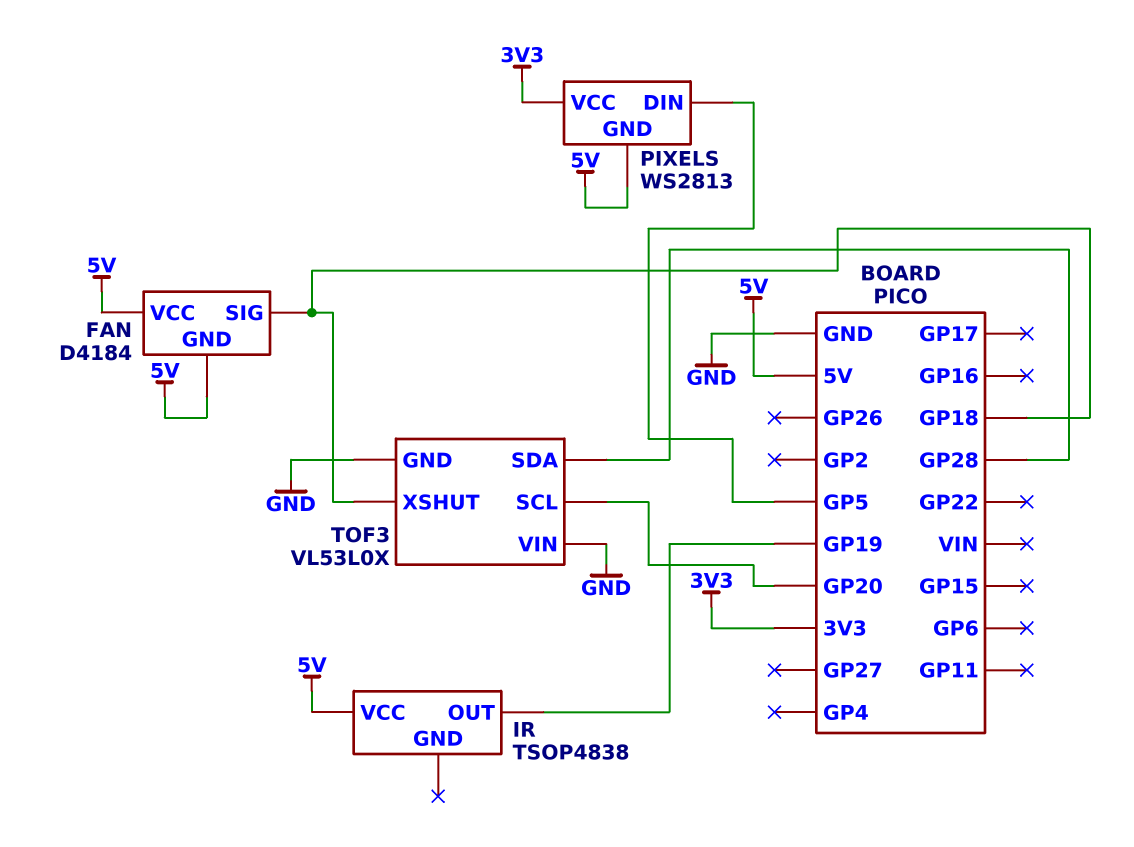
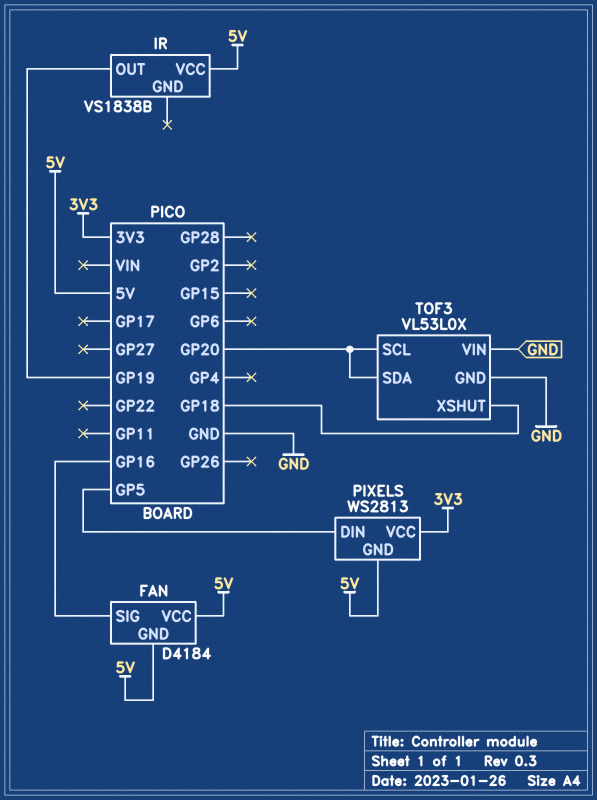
FAN pin SIG: GP18 -> GP16
IR: TSOP4838 -> VS1838B
TOF3 pin SDA: GP28 -> GP20

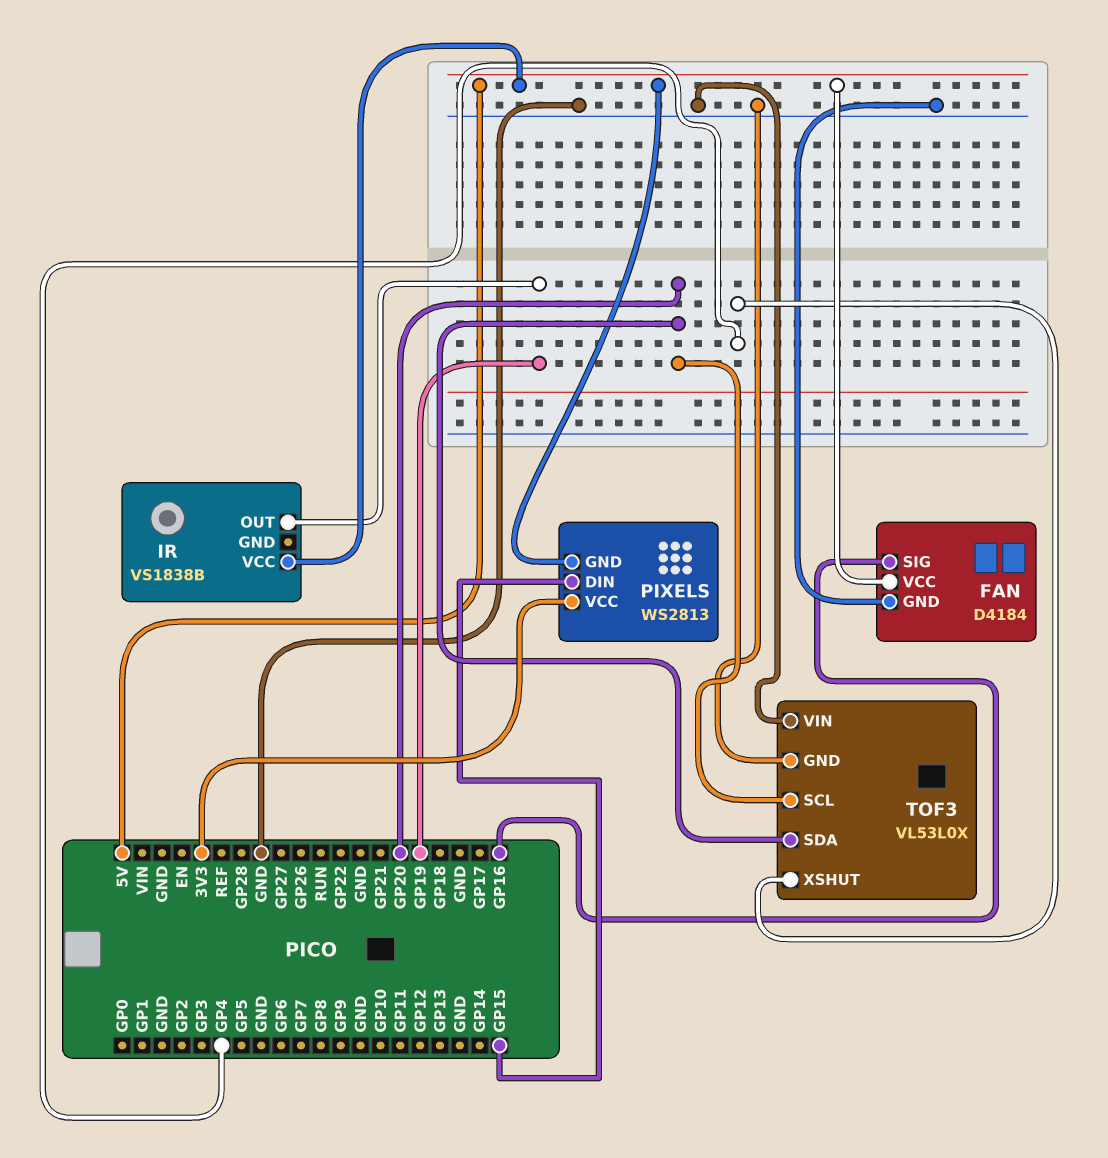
FAN pin GND: 5V -> GND
PIXELS pin DIN: GP5 -> GP15
TOF3 pin XSHUT: GP18 -> GP4

